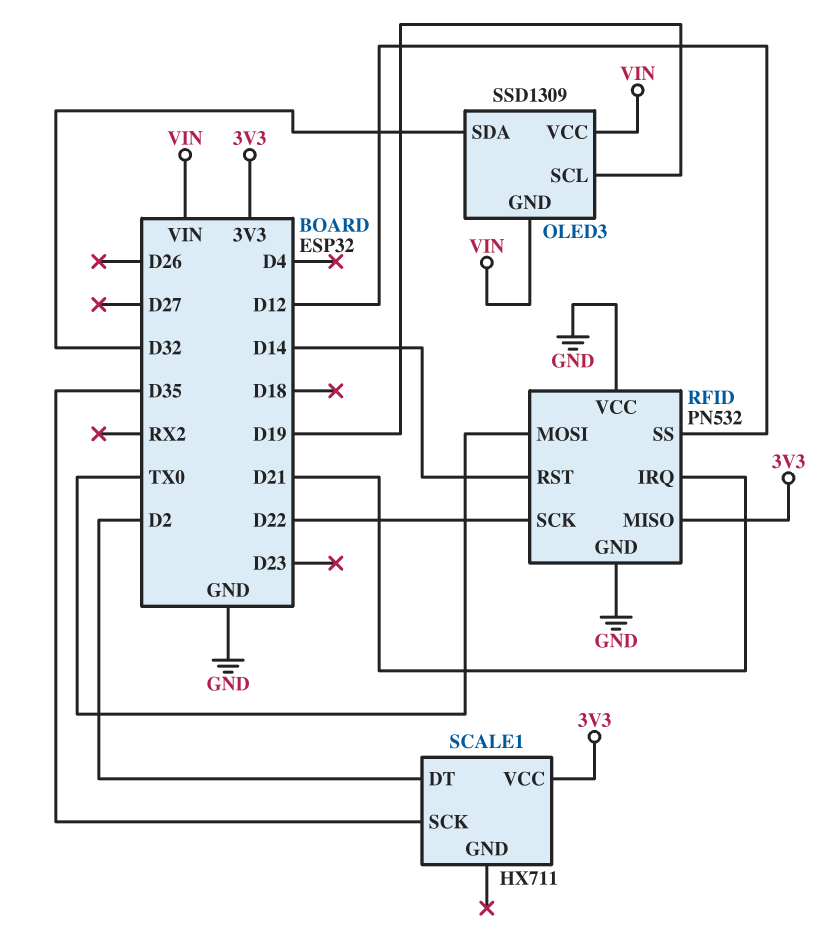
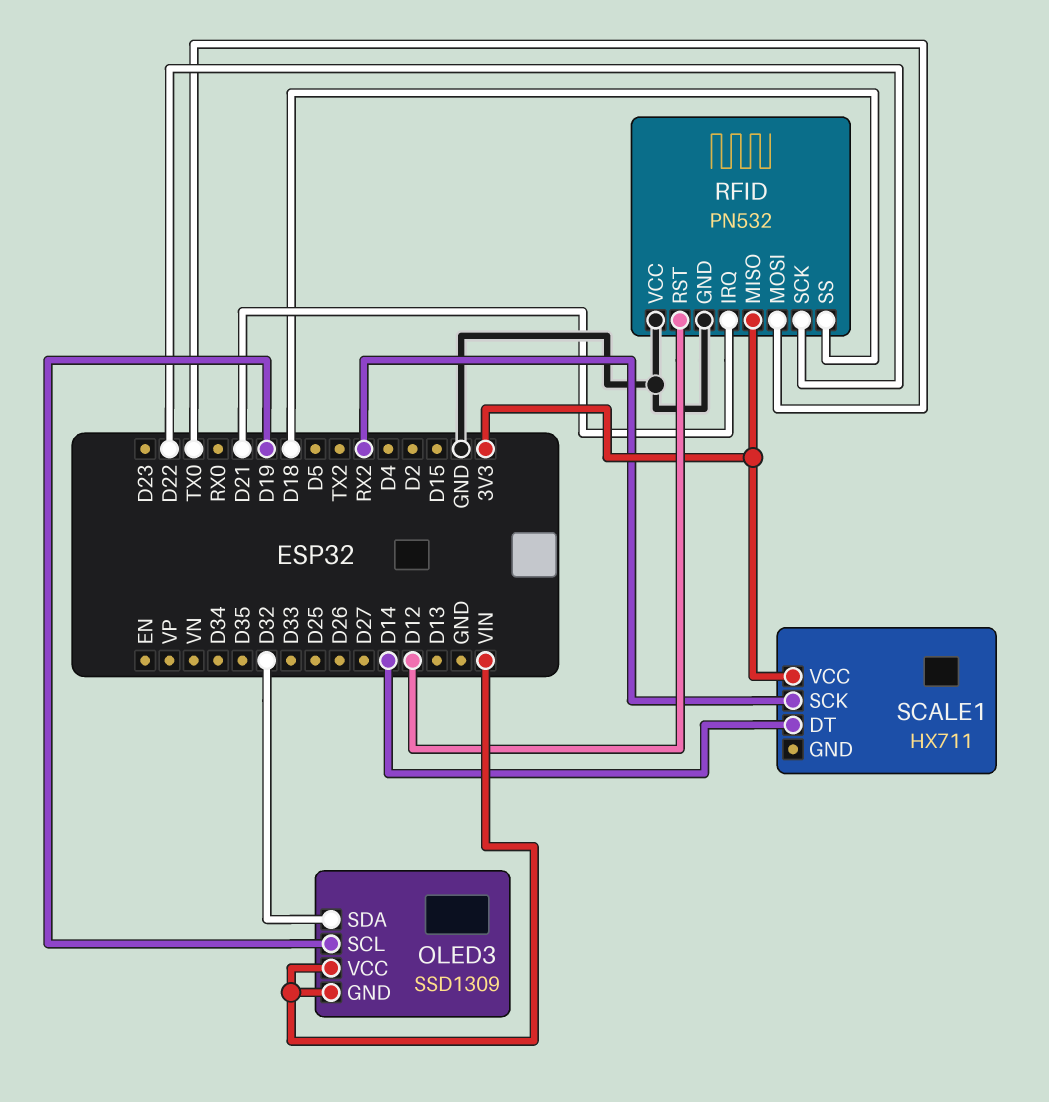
RFID pin RST: D14 -> D12
RFID pin SS: D12 -> D18
SCALE1 pin DT: D2 -> D14
SCALE1 pin SCK: D35 -> RX2

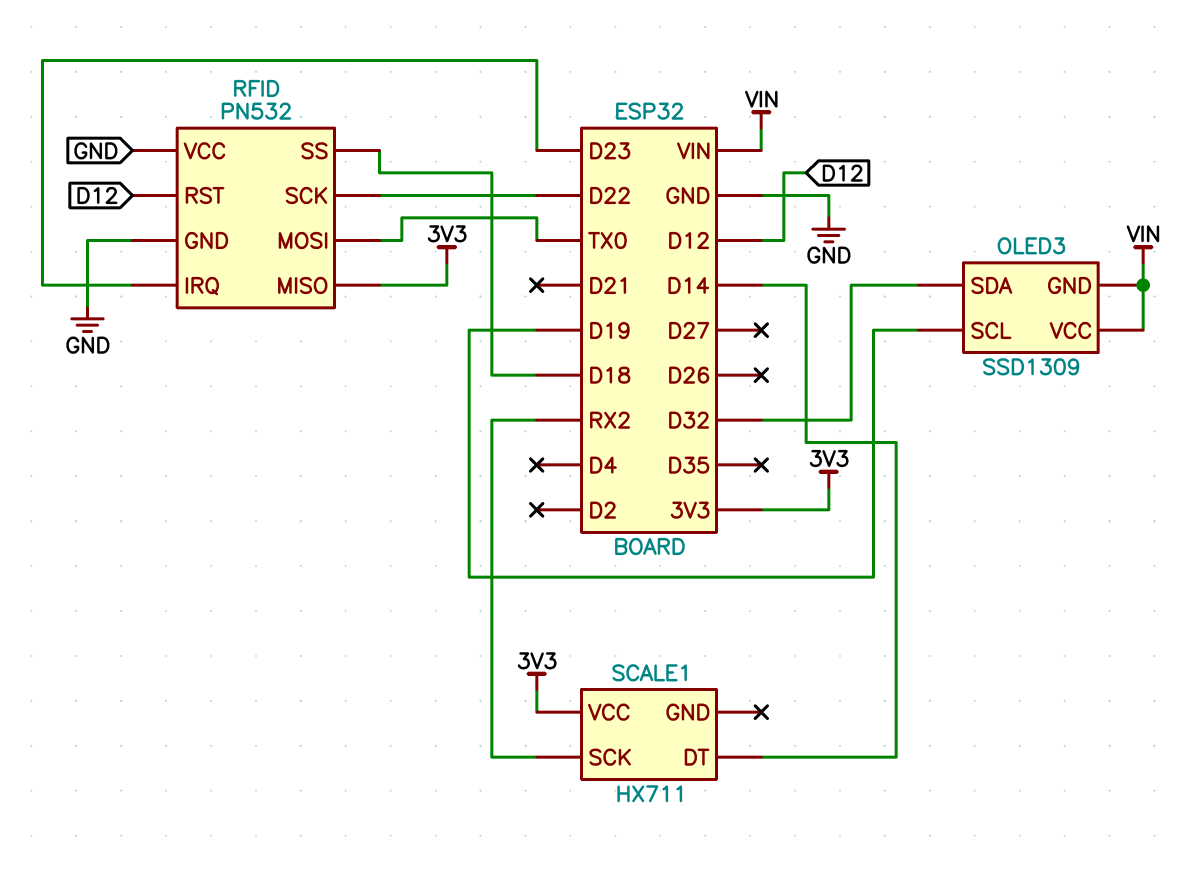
RFID pin IRQ: D21 -> D23

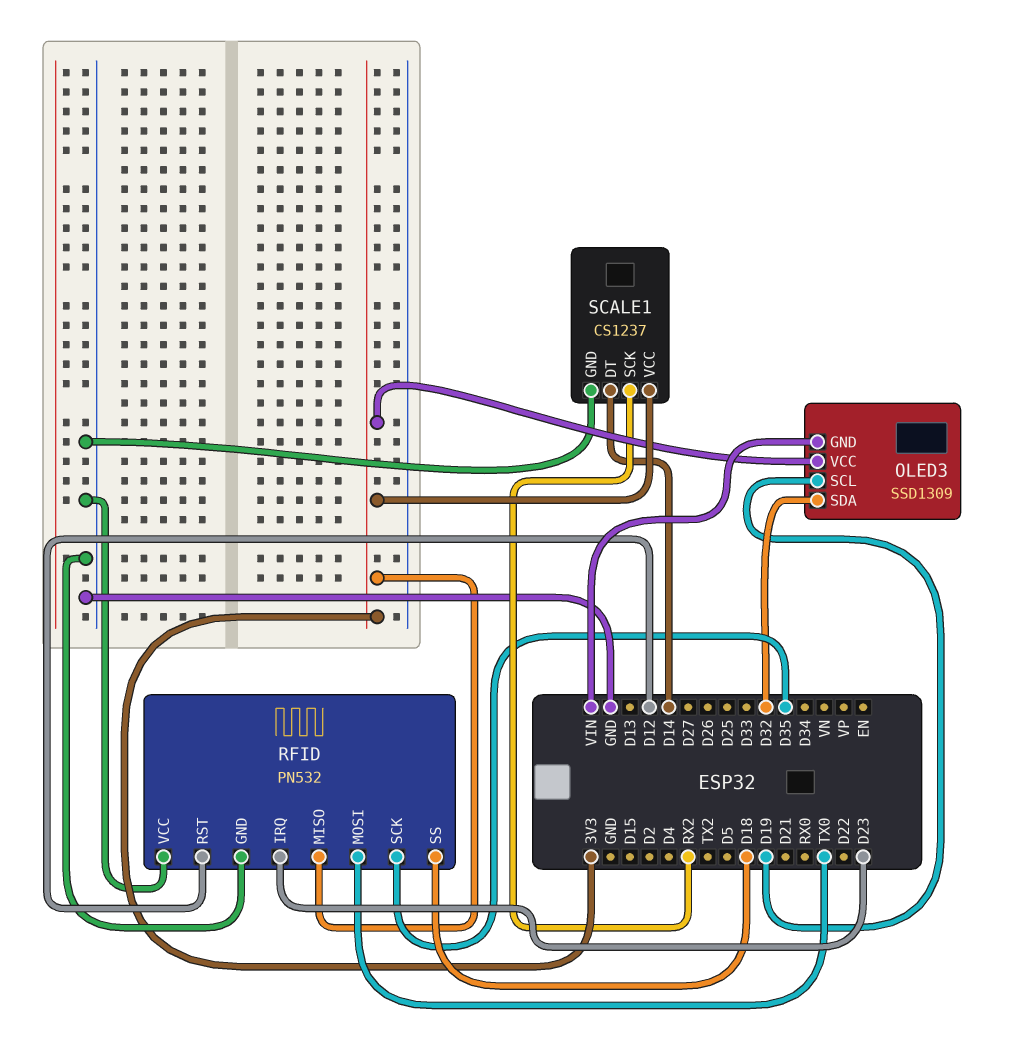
OLED3 pin VCC: VIN -> 3V3
RFID pin SCK: D22 -> D35
SCALE1: HX711 -> CS1237
SCALE1 pin GND: none -> GND

